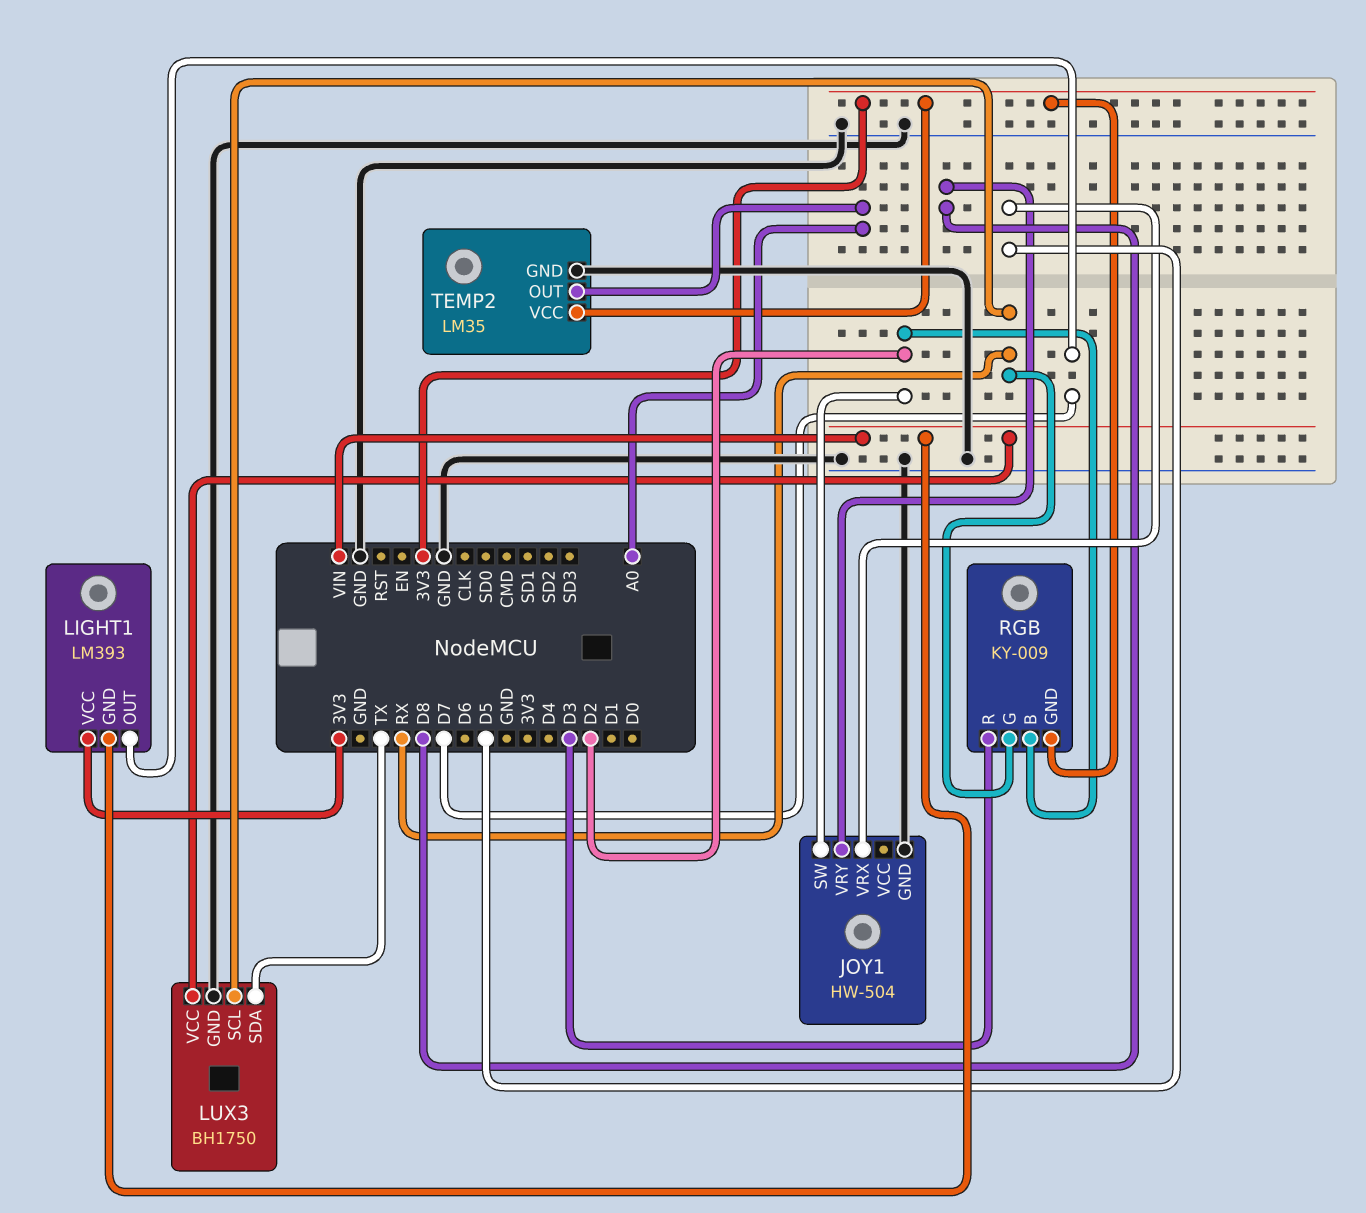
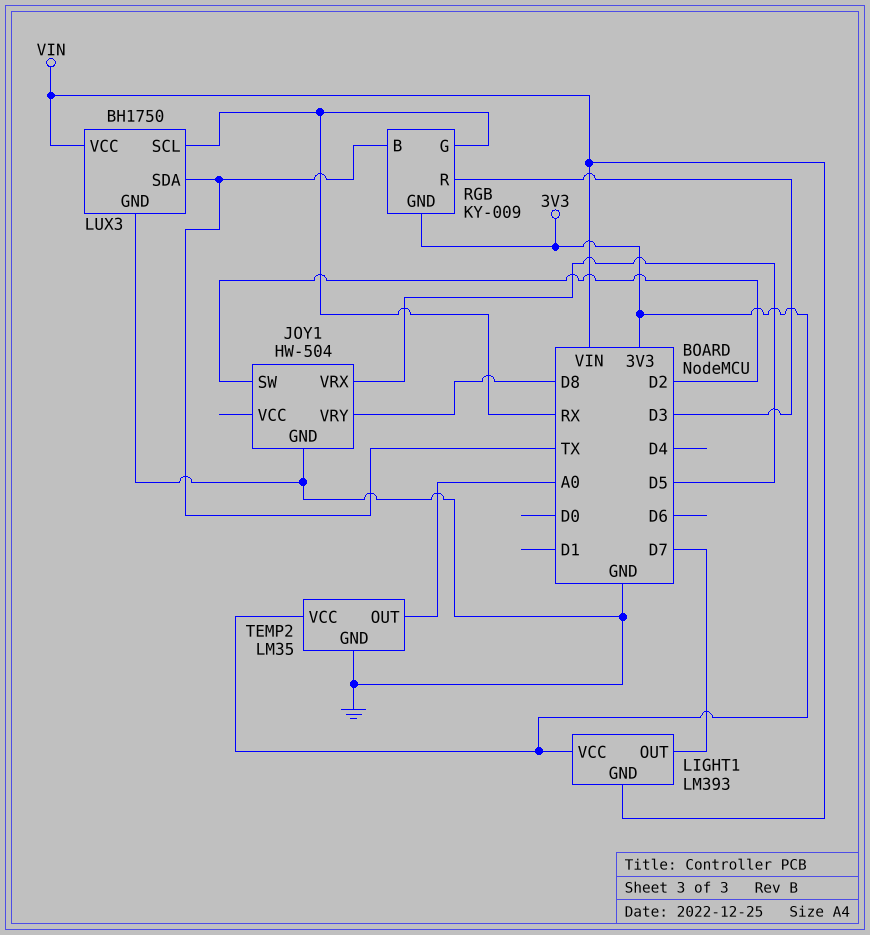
RGB pin B: D2 -> TX

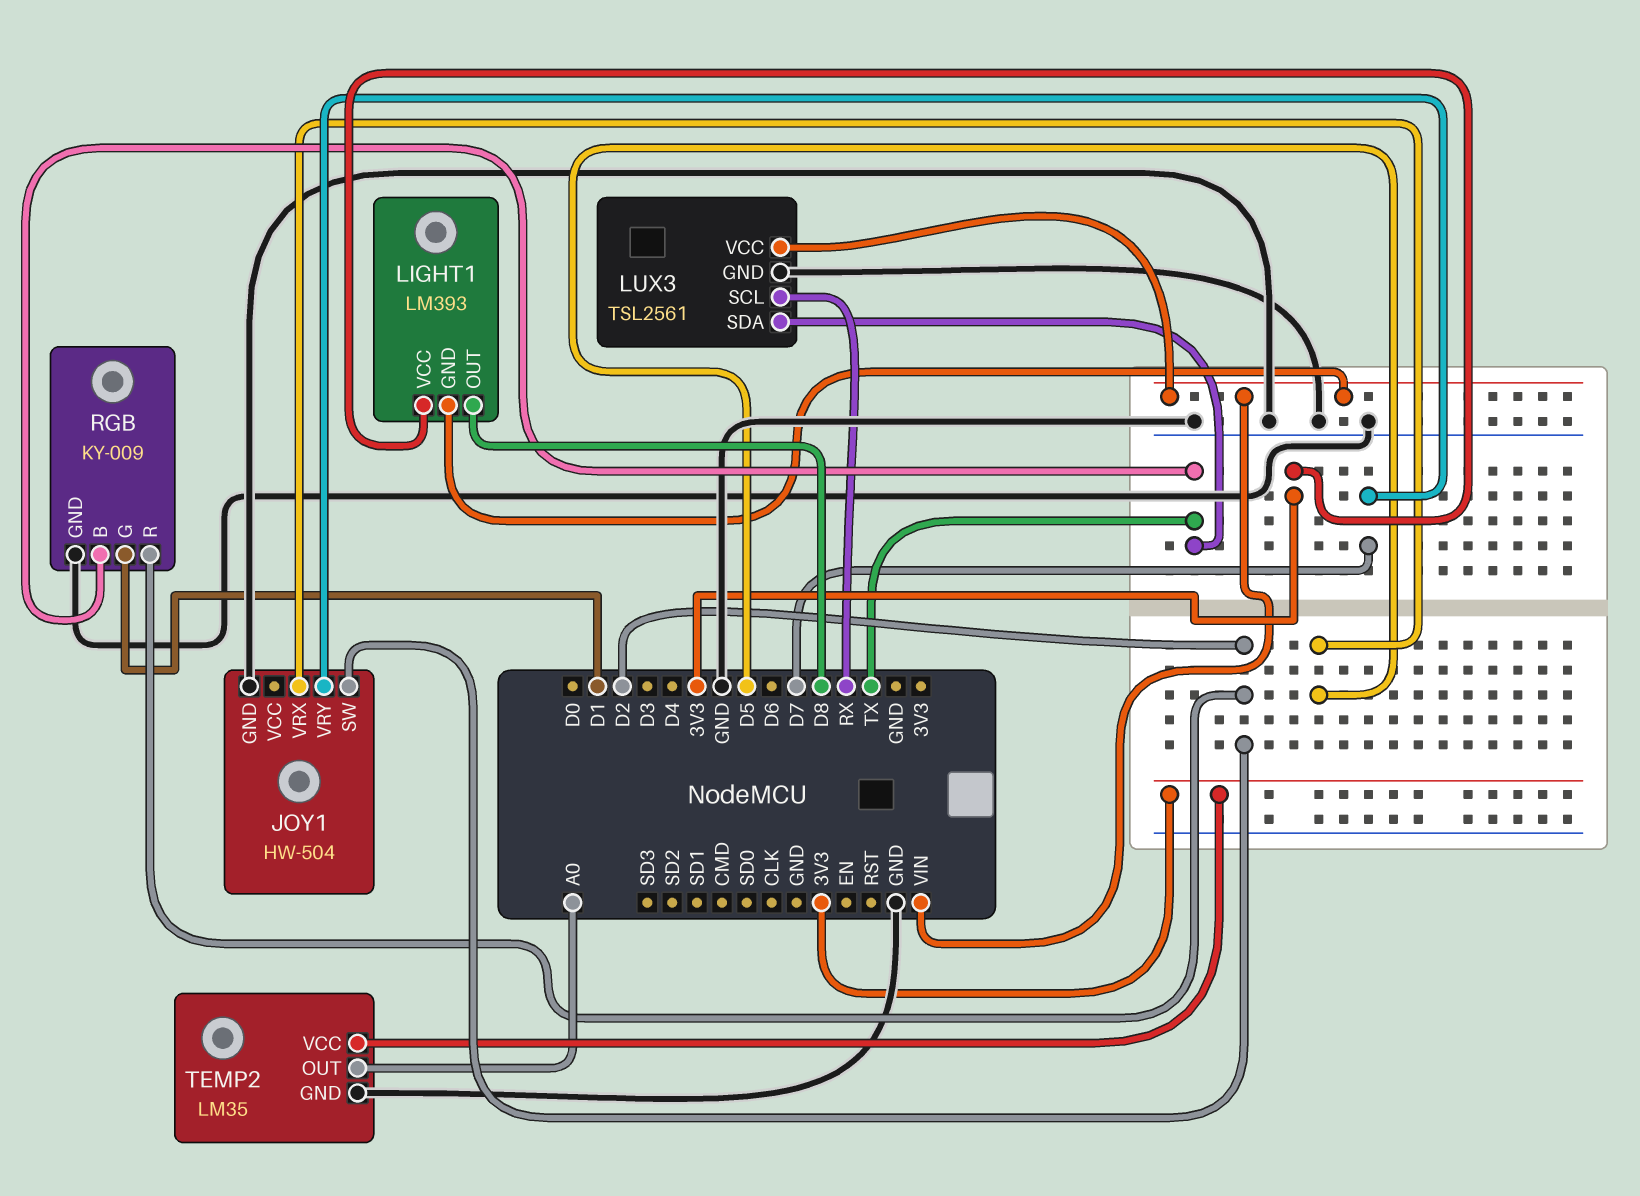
JOY1 pin VRY: D8 -> D7
LIGHT1 pin OUT: D7 -> D8
LUX3: BH1750 -> TSL2561
RGB pin G: RX -> D1
RGB pin GND: 3V3 -> GND
RGB pin R: D3 -> D2

